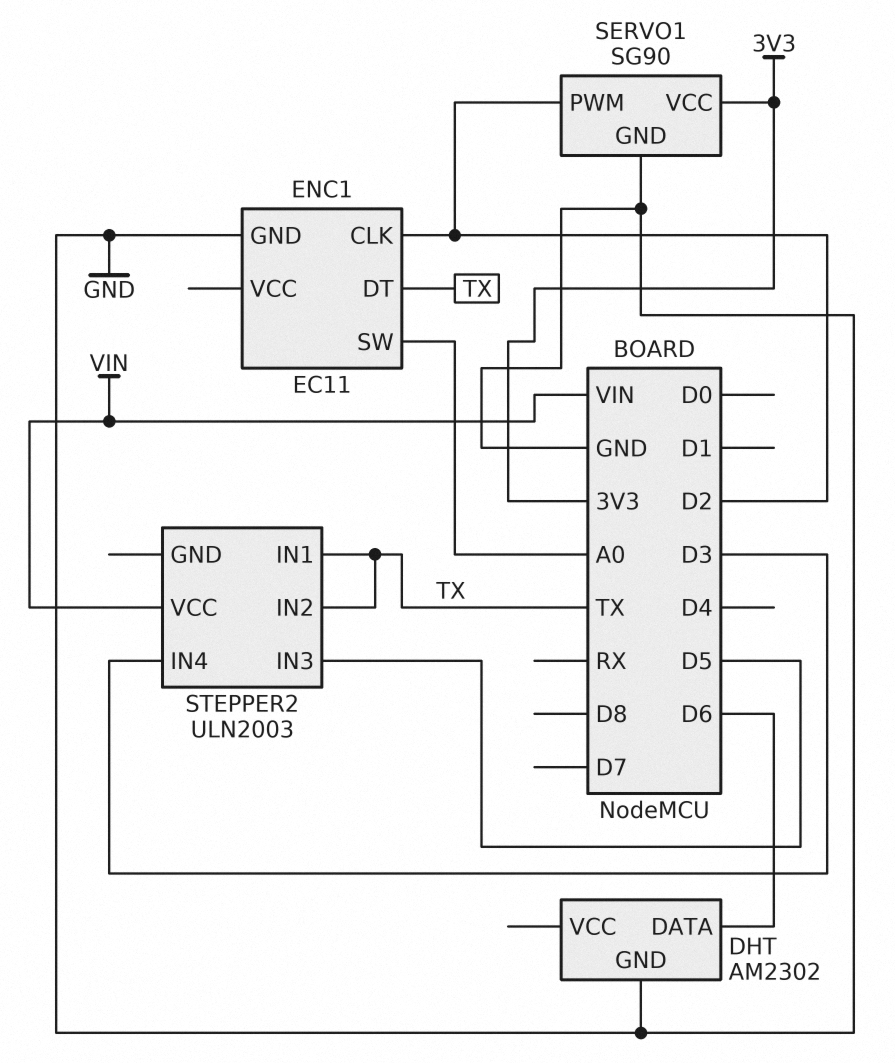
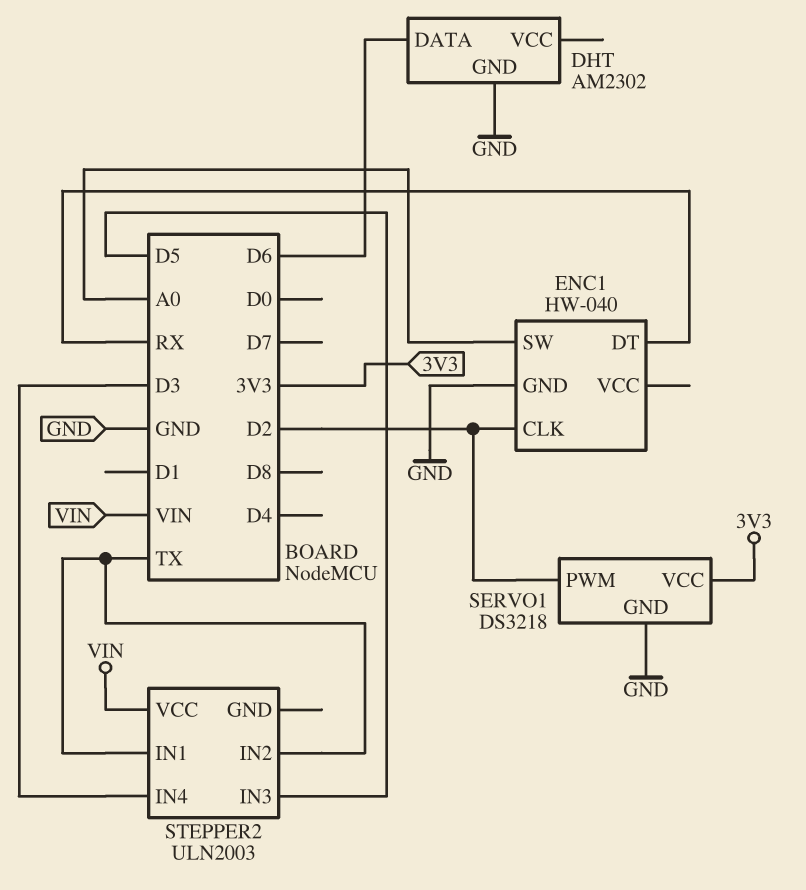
ENC1: EC11 -> HW-040
ENC1 pin DT: TX -> RX
SERVO1: SG90 -> DS3218

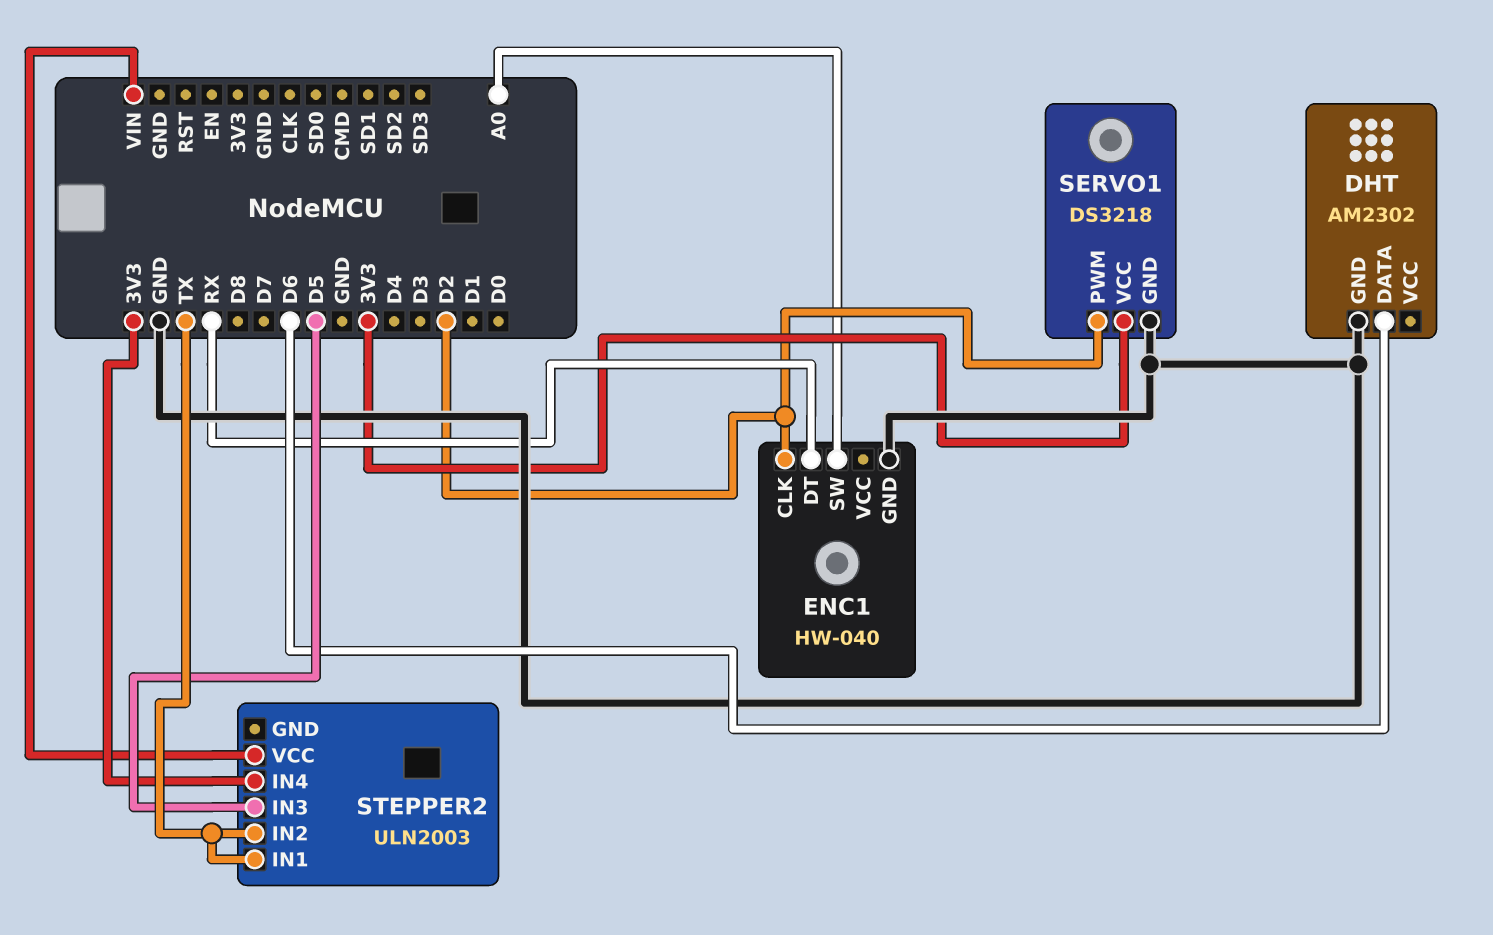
STEPPER2 pin IN4: D3 -> 3V3

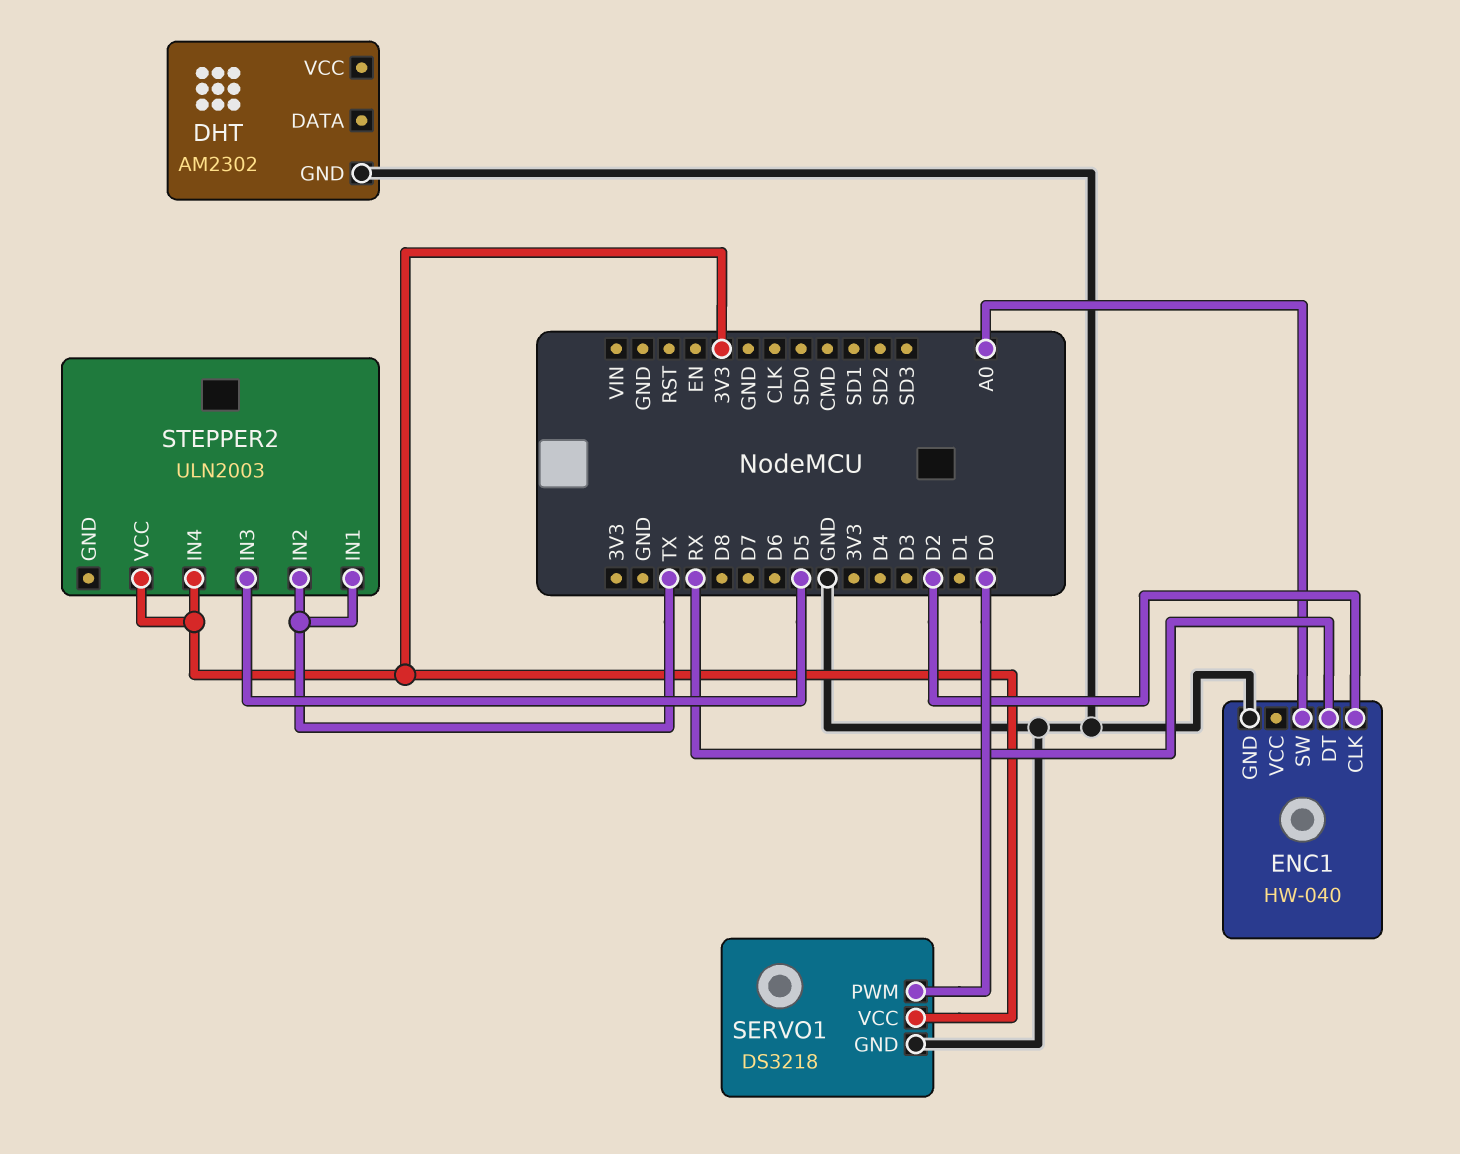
DHT pin DATA: D6 -> none
SERVO1 pin PWM: D2 -> D0
STEPPER2 pin VCC: VIN -> 3V3

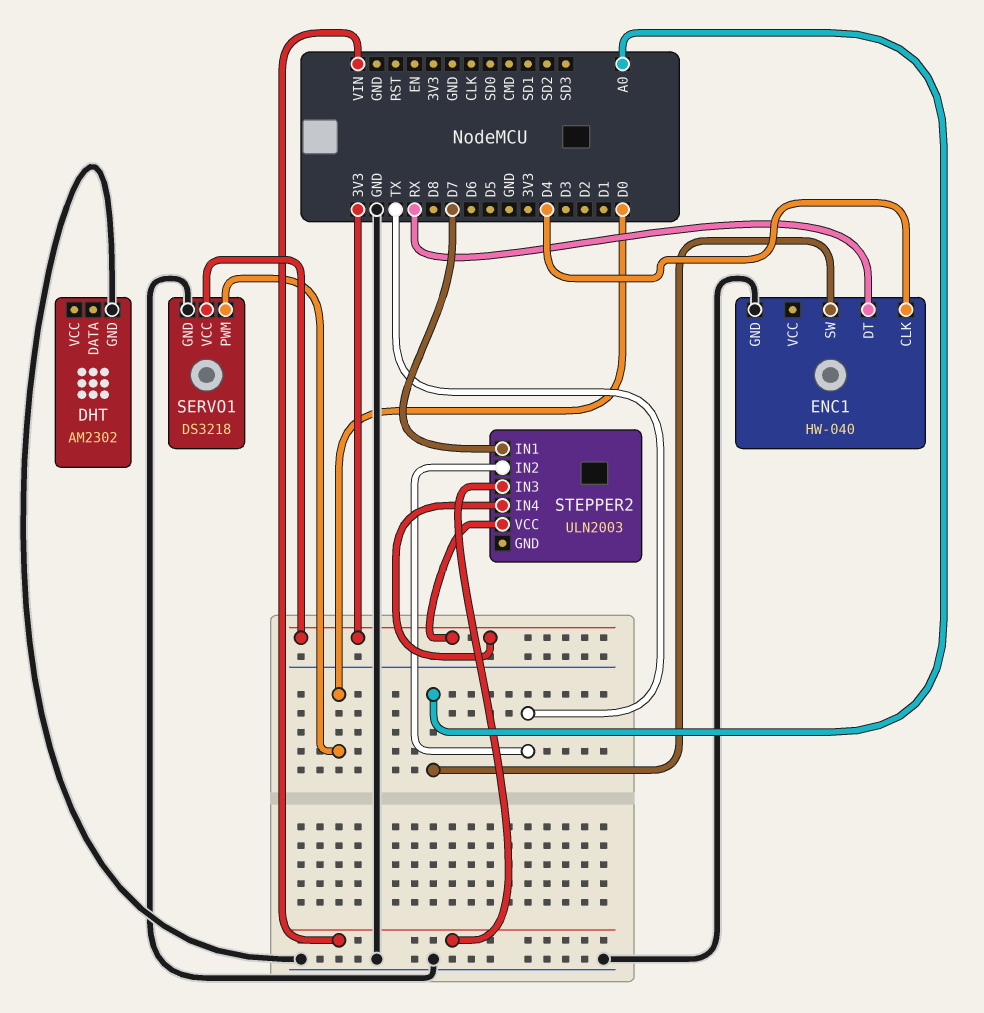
ENC1 pin CLK: D2 -> D4
STEPPER2 pin IN1: TX -> D7
STEPPER2 pin IN3: D5 -> VIN

